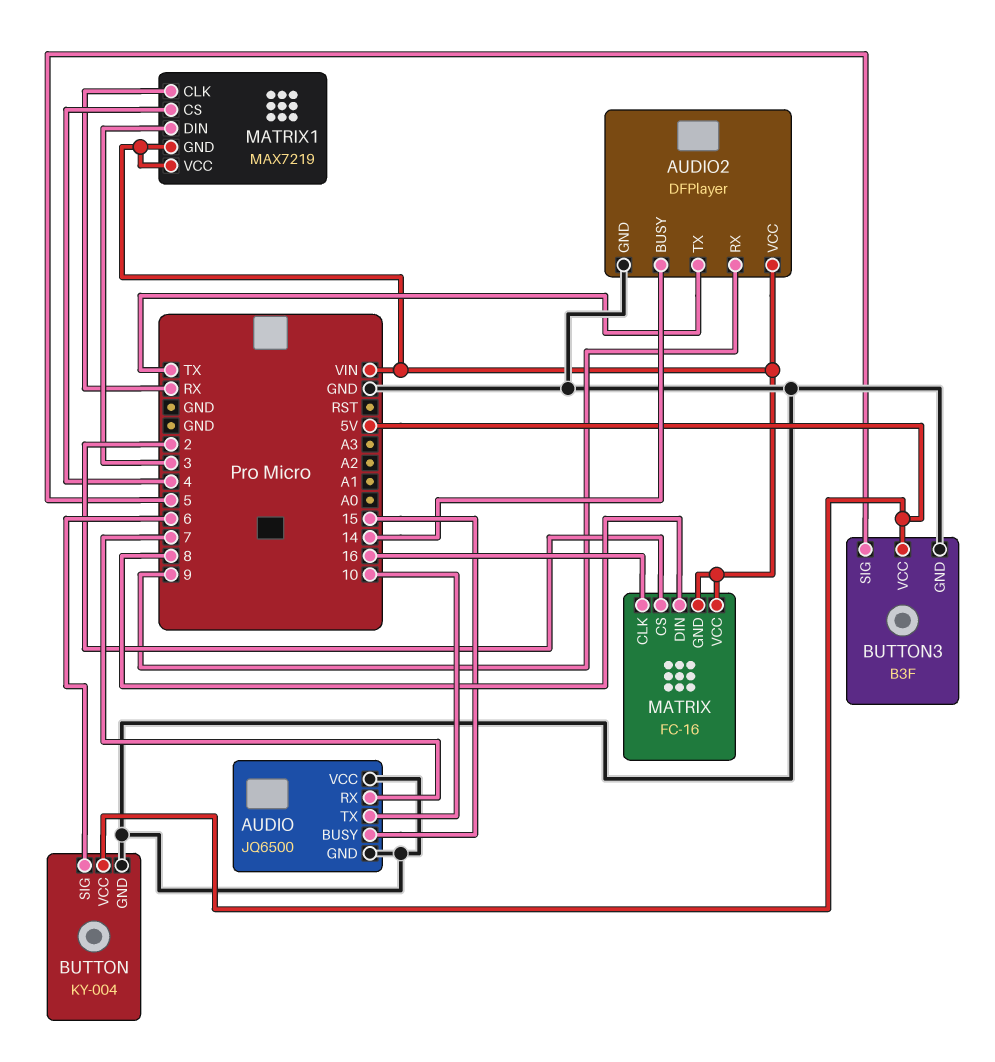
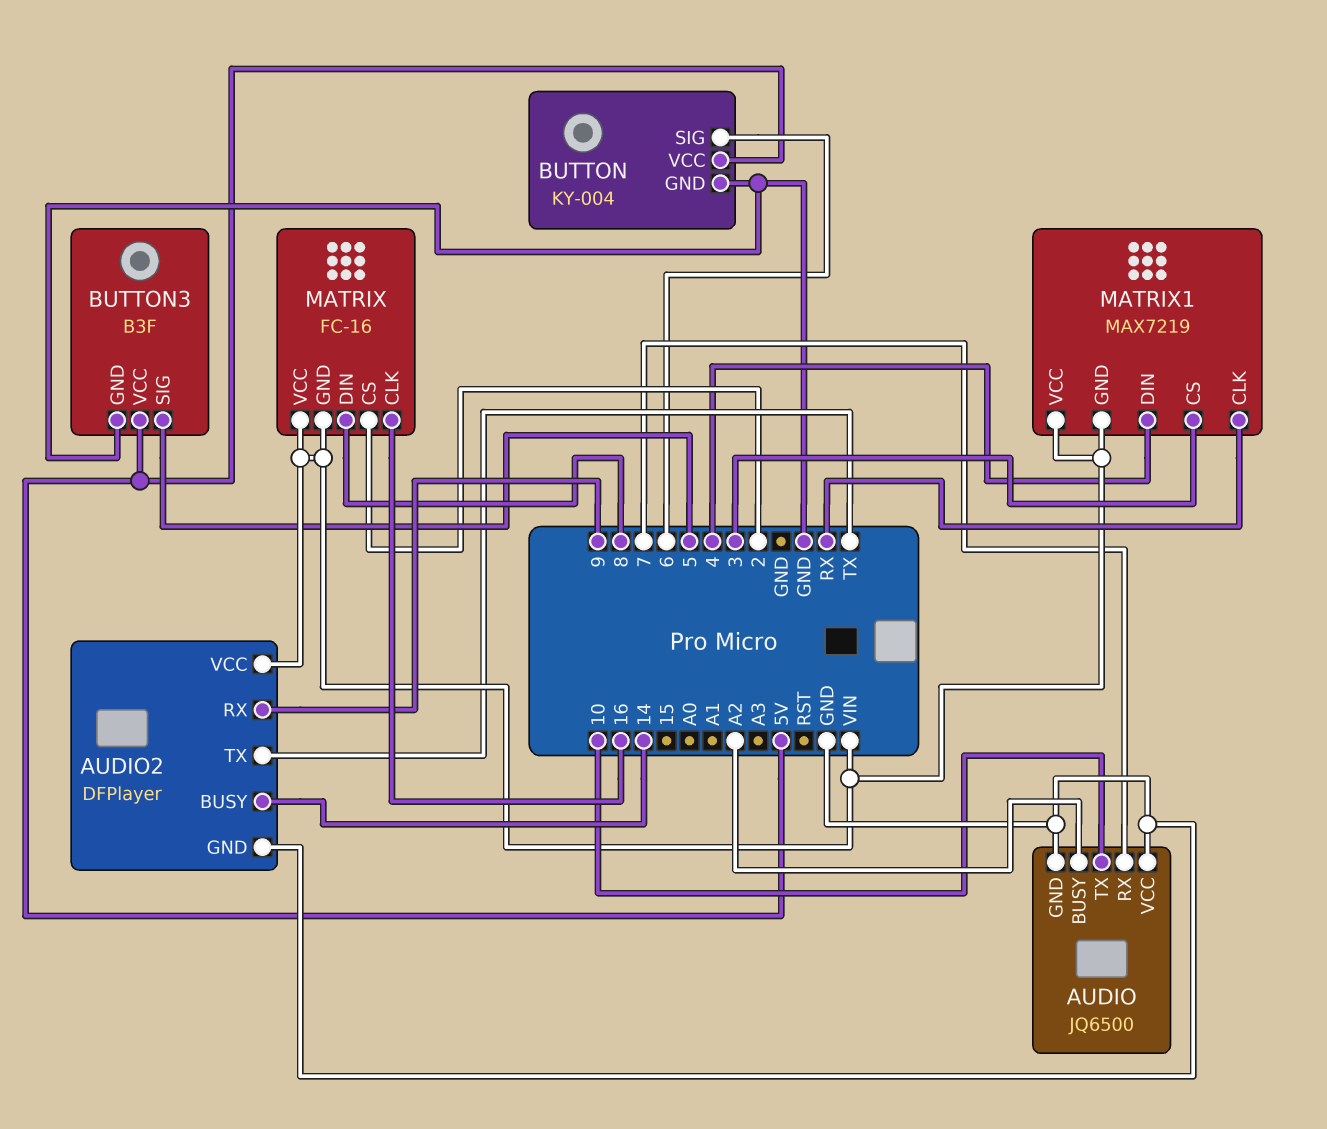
AUDIO pin BUSY: 15 -> A2
MATRIX1 pin CS: 4 -> 3
MATRIX1 pin DIN: 3 -> 4

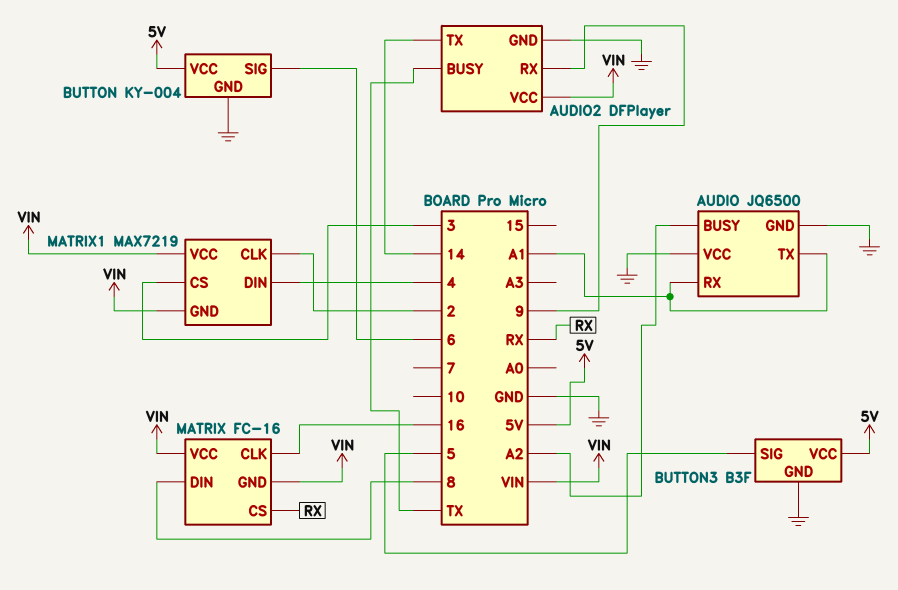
AUDIO pin RX: 7 -> A1
AUDIO pin TX: 10 -> A1
AUDIO2 pin BUSY: 14 -> TX
AUDIO2 pin TX: TX -> 14
MATRIX pin CS: 2 -> RX
MATRIX1 pin CLK: RX -> 2

